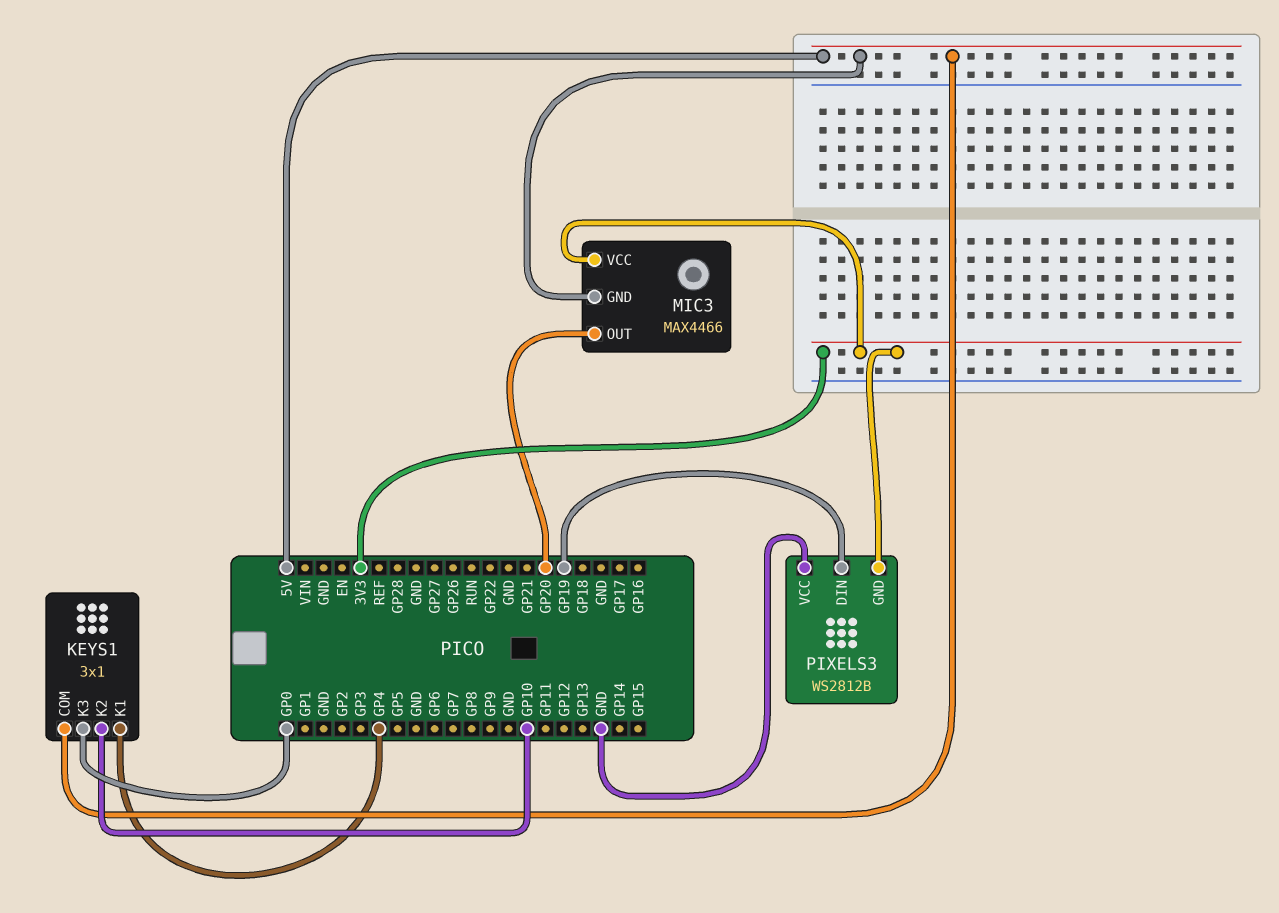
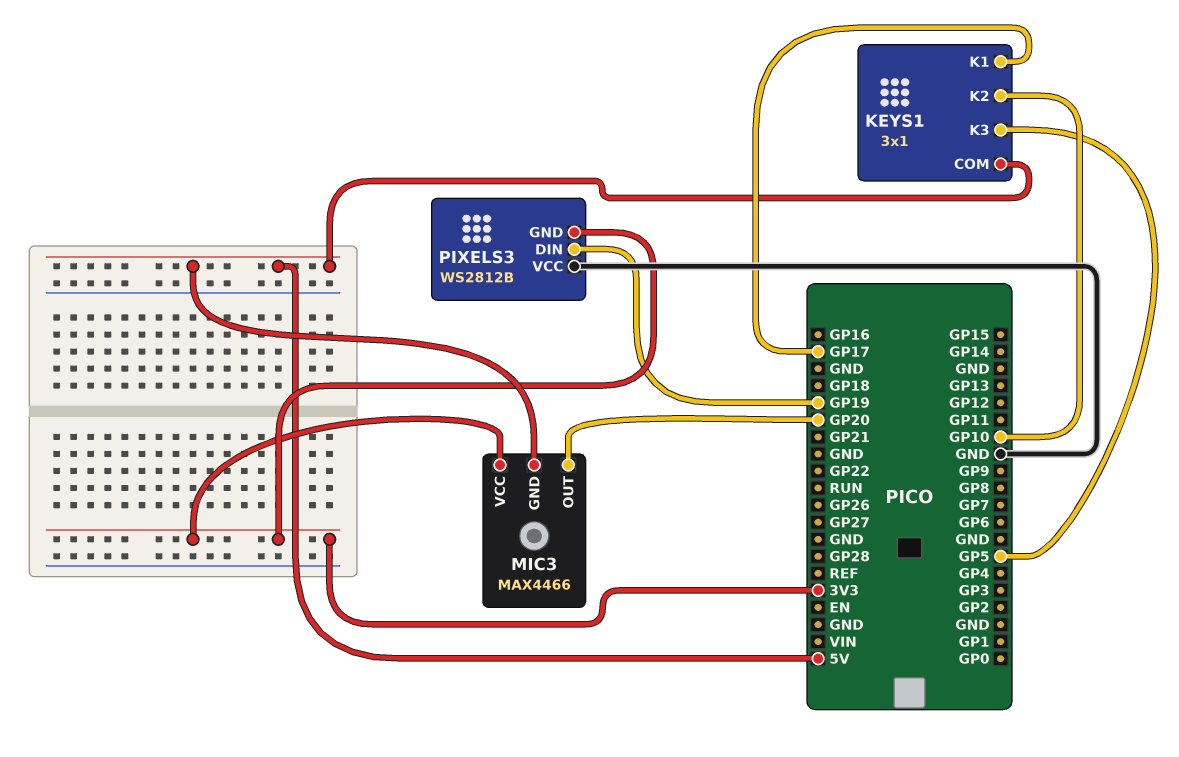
KEYS1 pin K1: GP4 -> GP17
KEYS1 pin K3: GP0 -> GP5

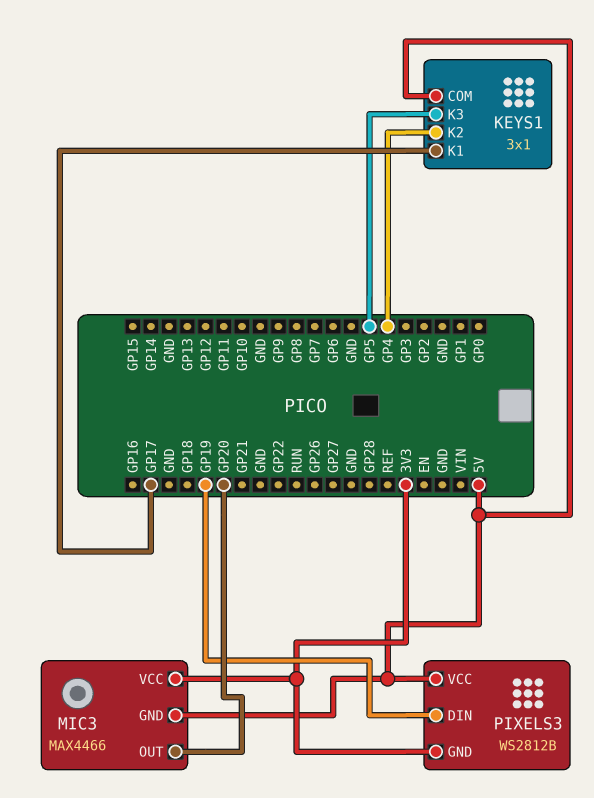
KEYS1 pin K2: GP10 -> GP4
PIXELS3 pin VCC: GND -> 5V

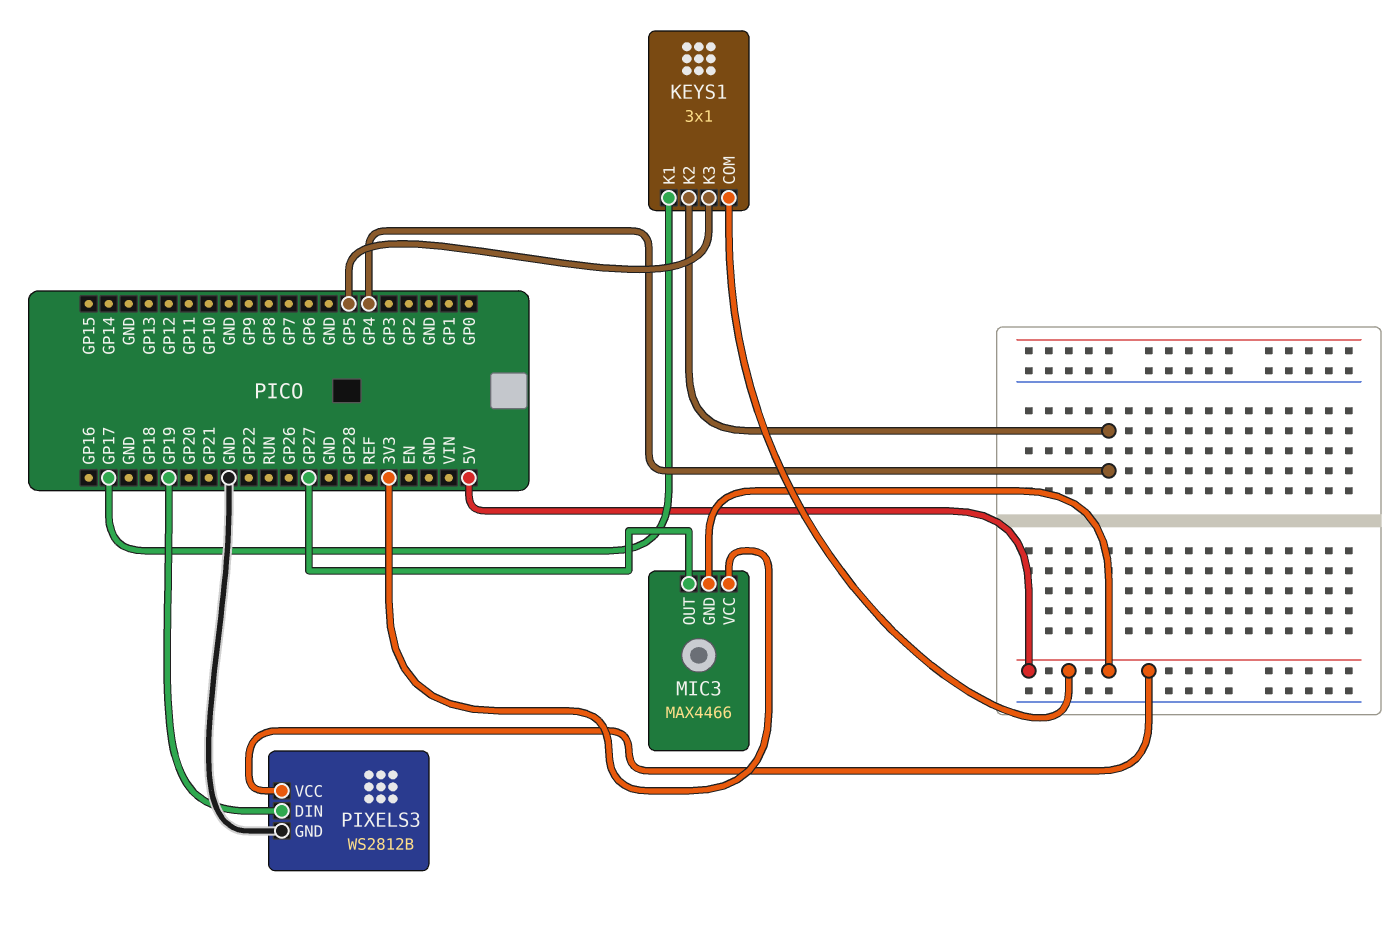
MIC3 pin OUT: GP20 -> GP27
PIXELS3 pin GND: 3V3 -> GND

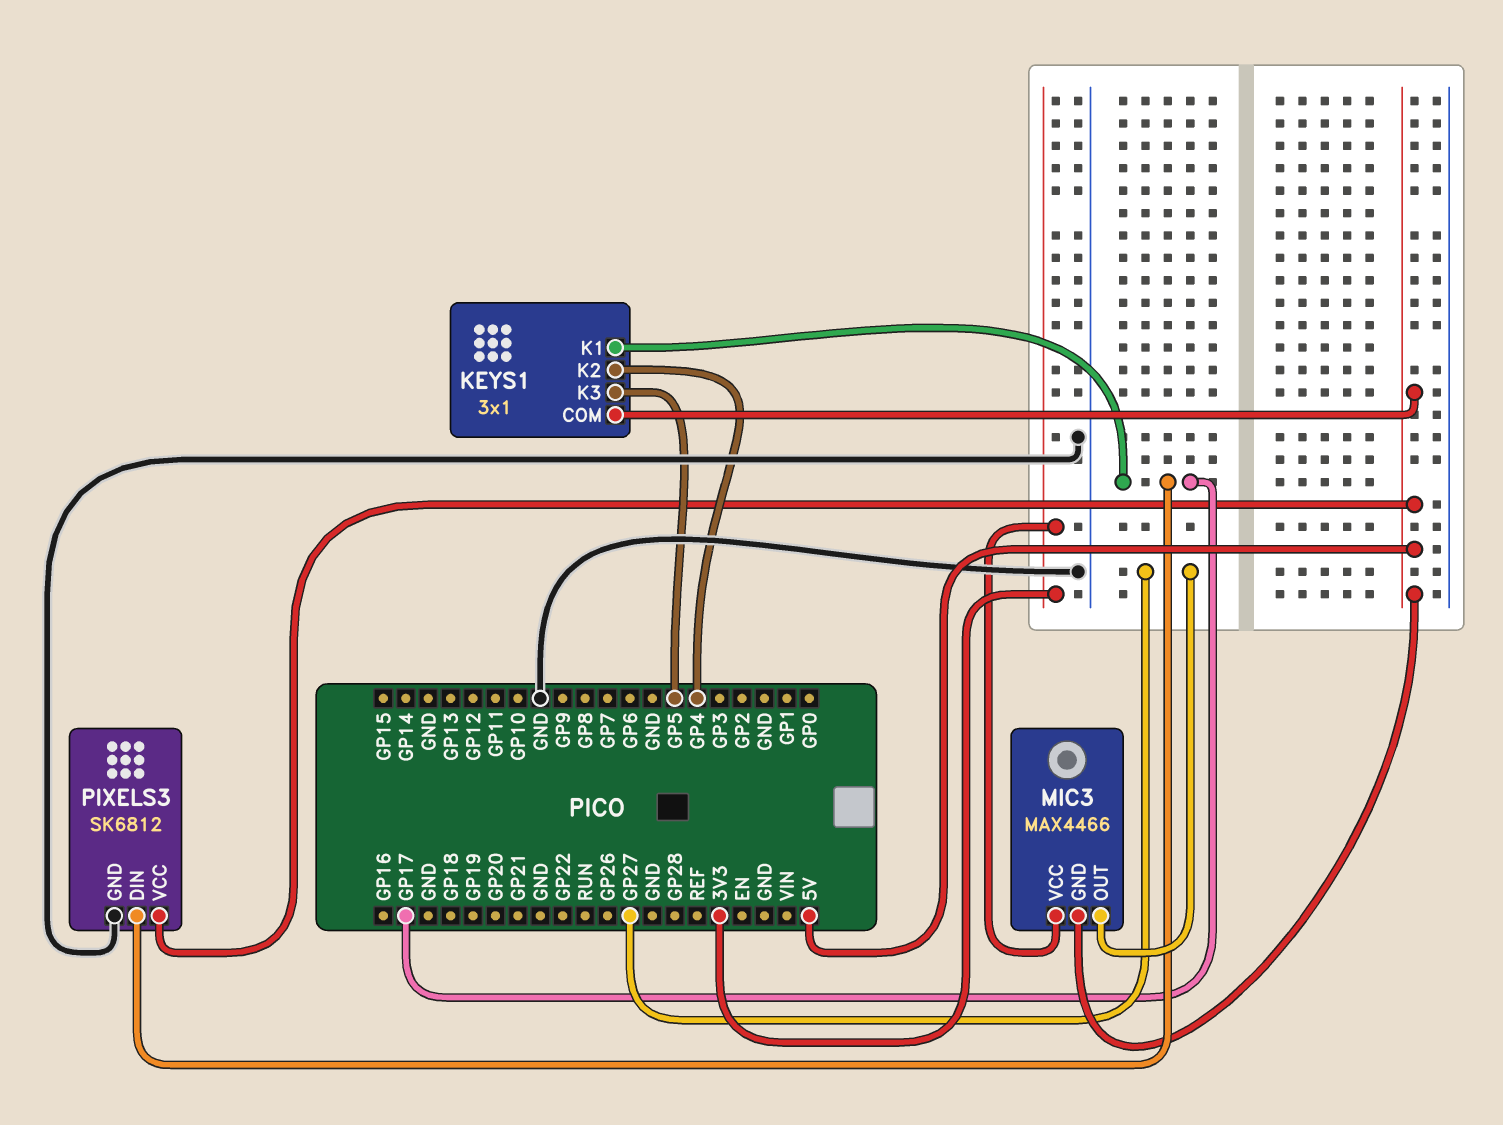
PIXELS3: WS2812B -> SK6812
PIXELS3 pin DIN: GP19 -> GP17

